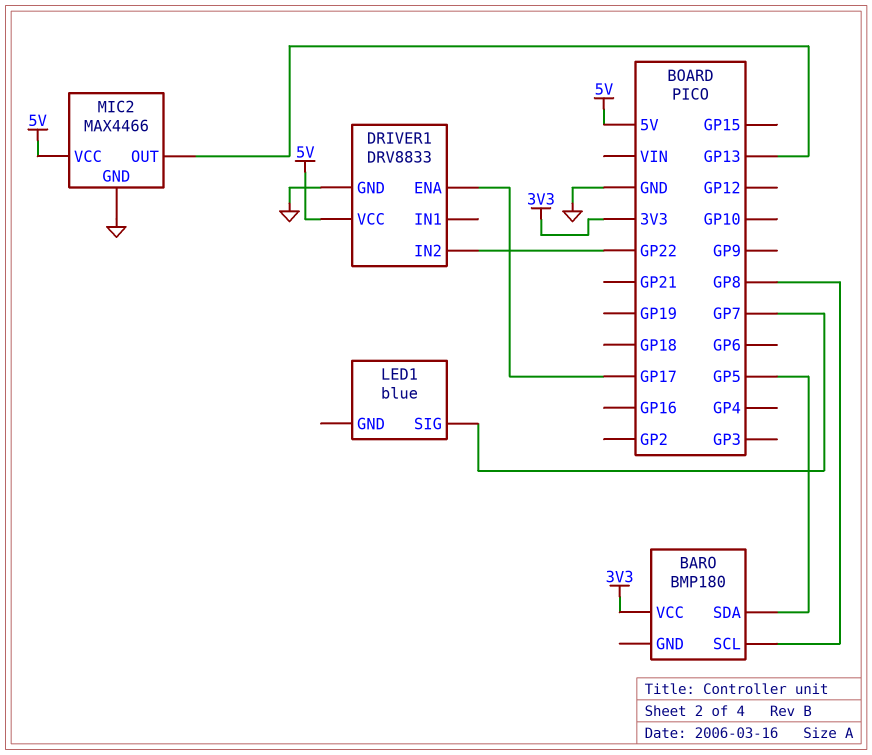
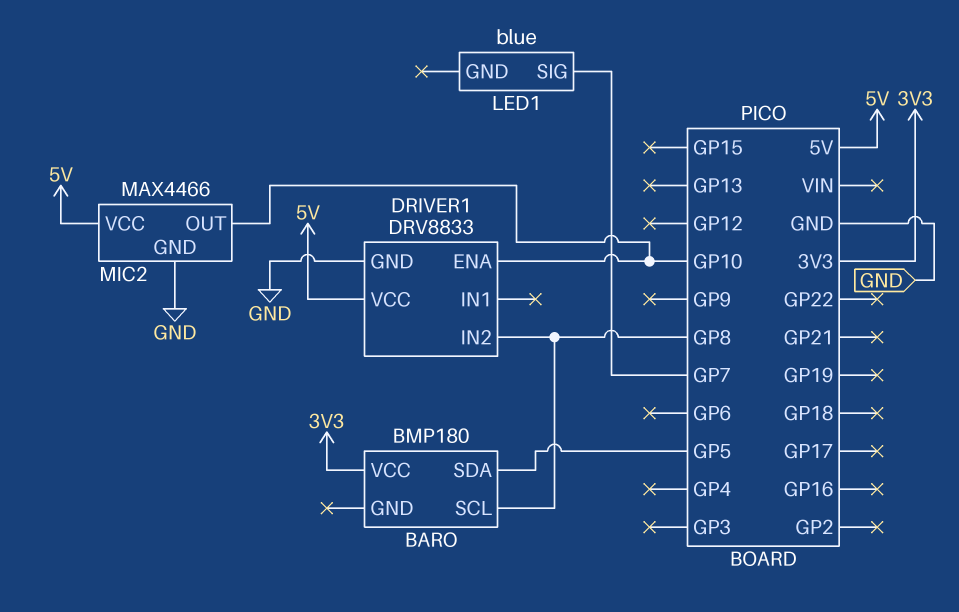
DRIVER1 pin ENA: GP17 -> GP10
DRIVER1 pin IN2: GP22 -> GP8
MIC2 pin OUT: GP13 -> GP10

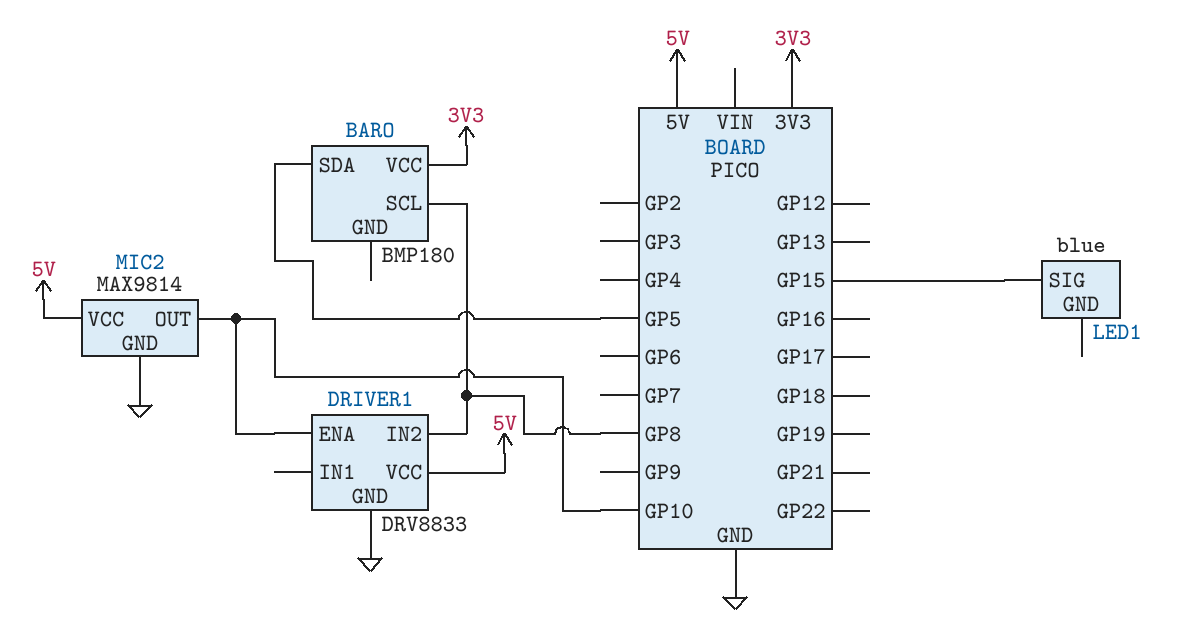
LED1 pin SIG: GP7 -> GP15
MIC2: MAX4466 -> MAX9814

